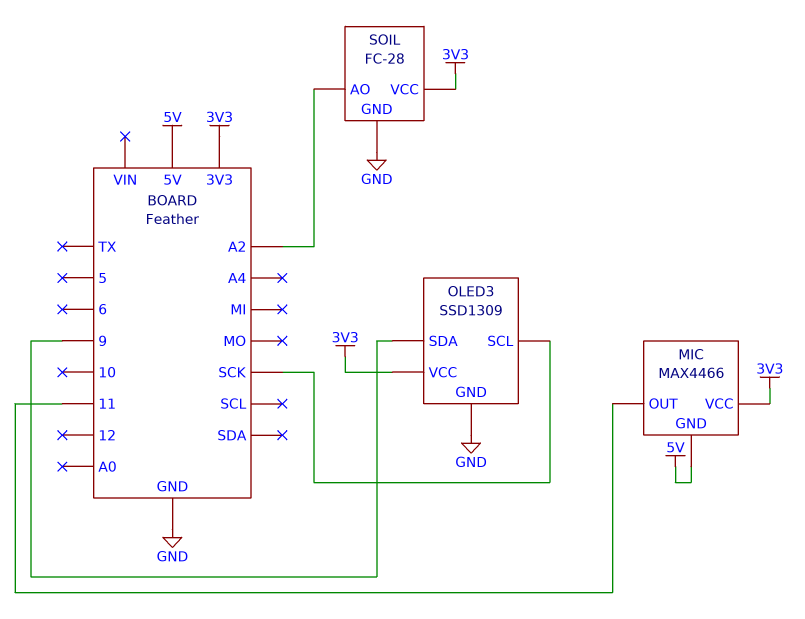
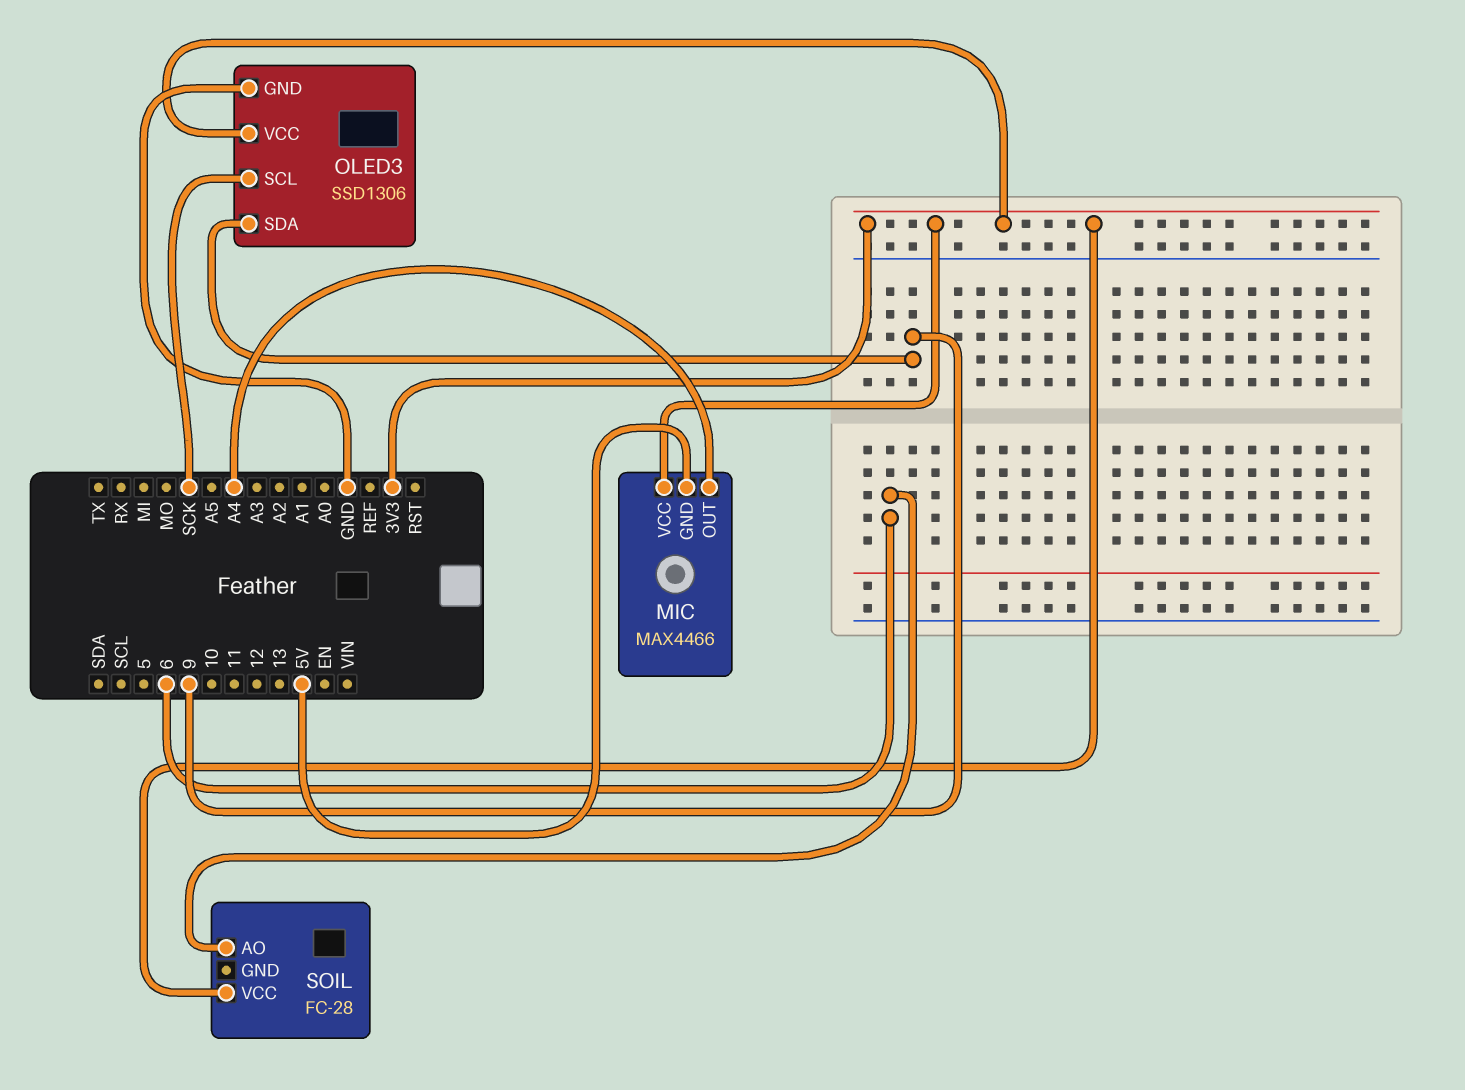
MIC pin OUT: 11 -> A4
OLED3: SSD1309 -> SSD1306
SOIL pin AO: A2 -> 6
SOIL pin GND: GND -> none

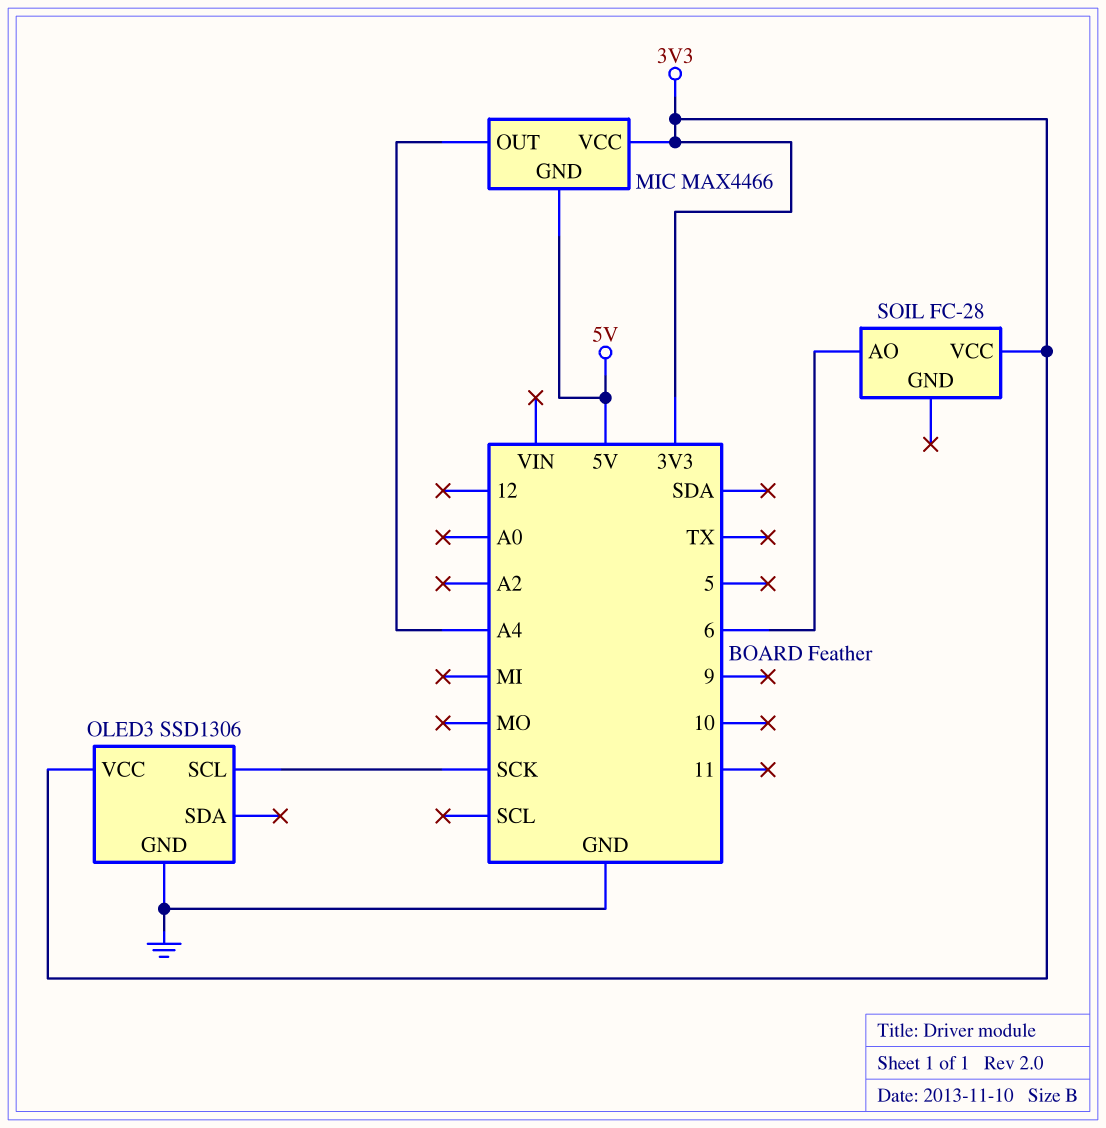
OLED3 pin SDA: 9 -> none

